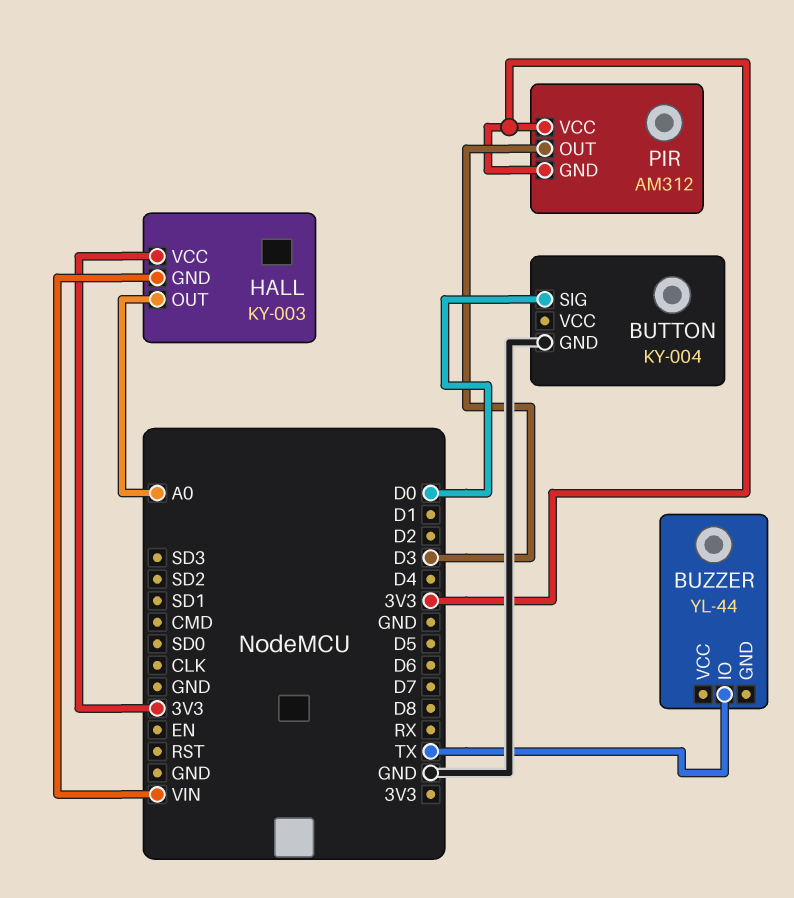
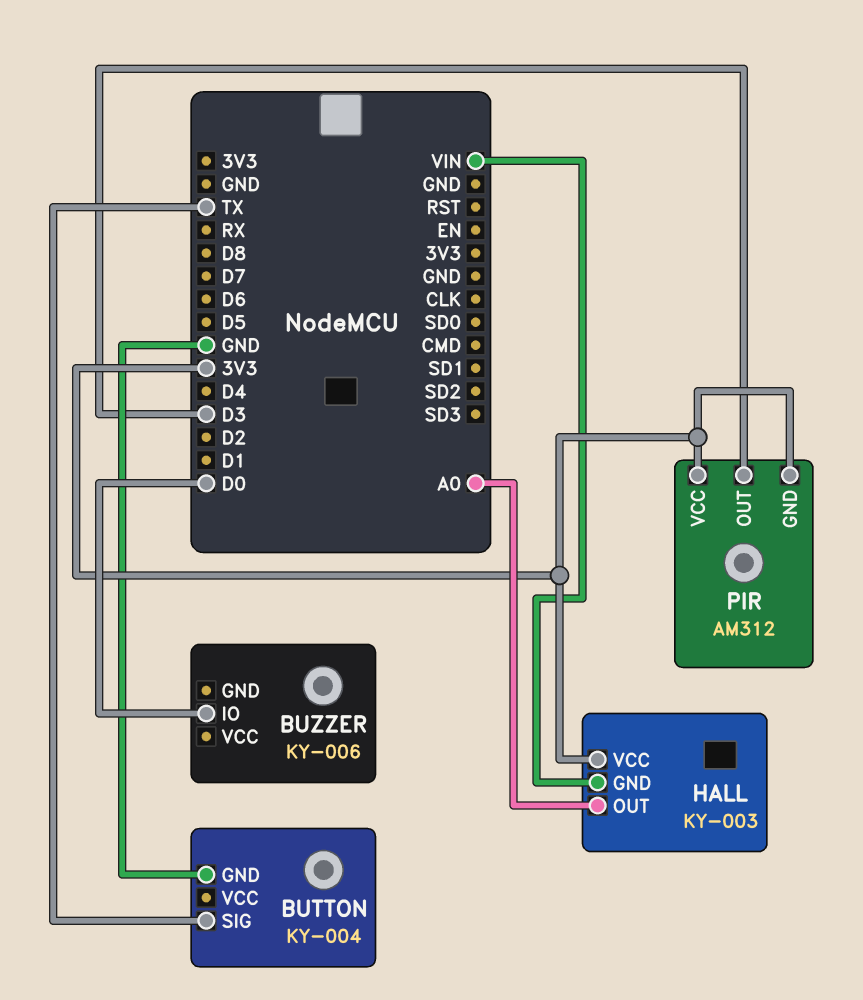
BUTTON pin SIG: D0 -> TX
BUZZER: YL-44 -> KY-006
BUZZER pin IO: TX -> D0

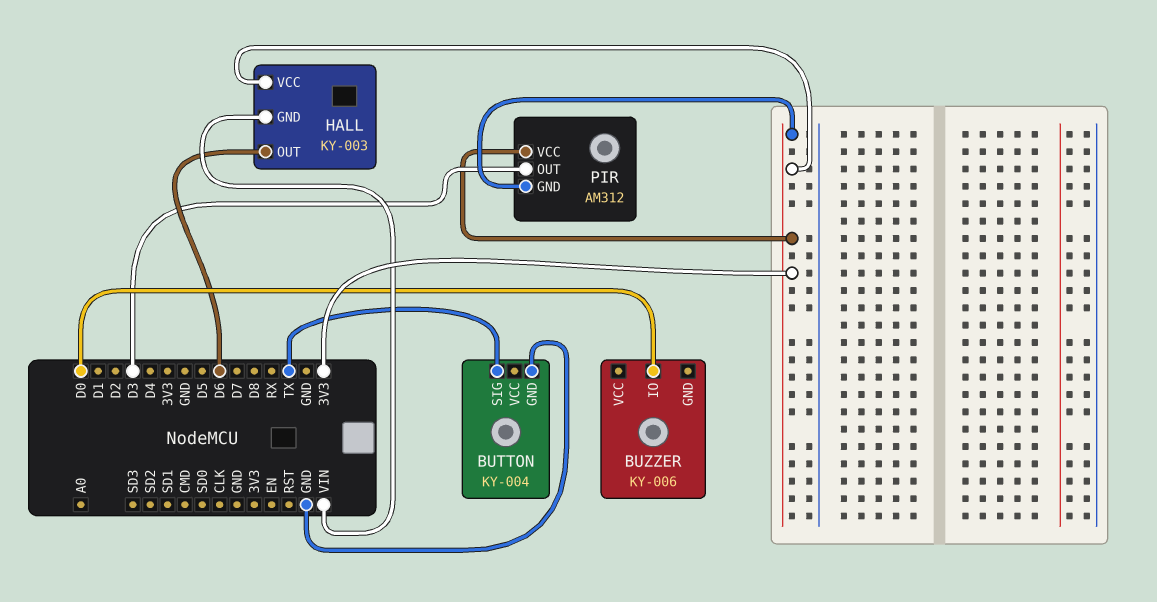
HALL pin OUT: A0 -> D6

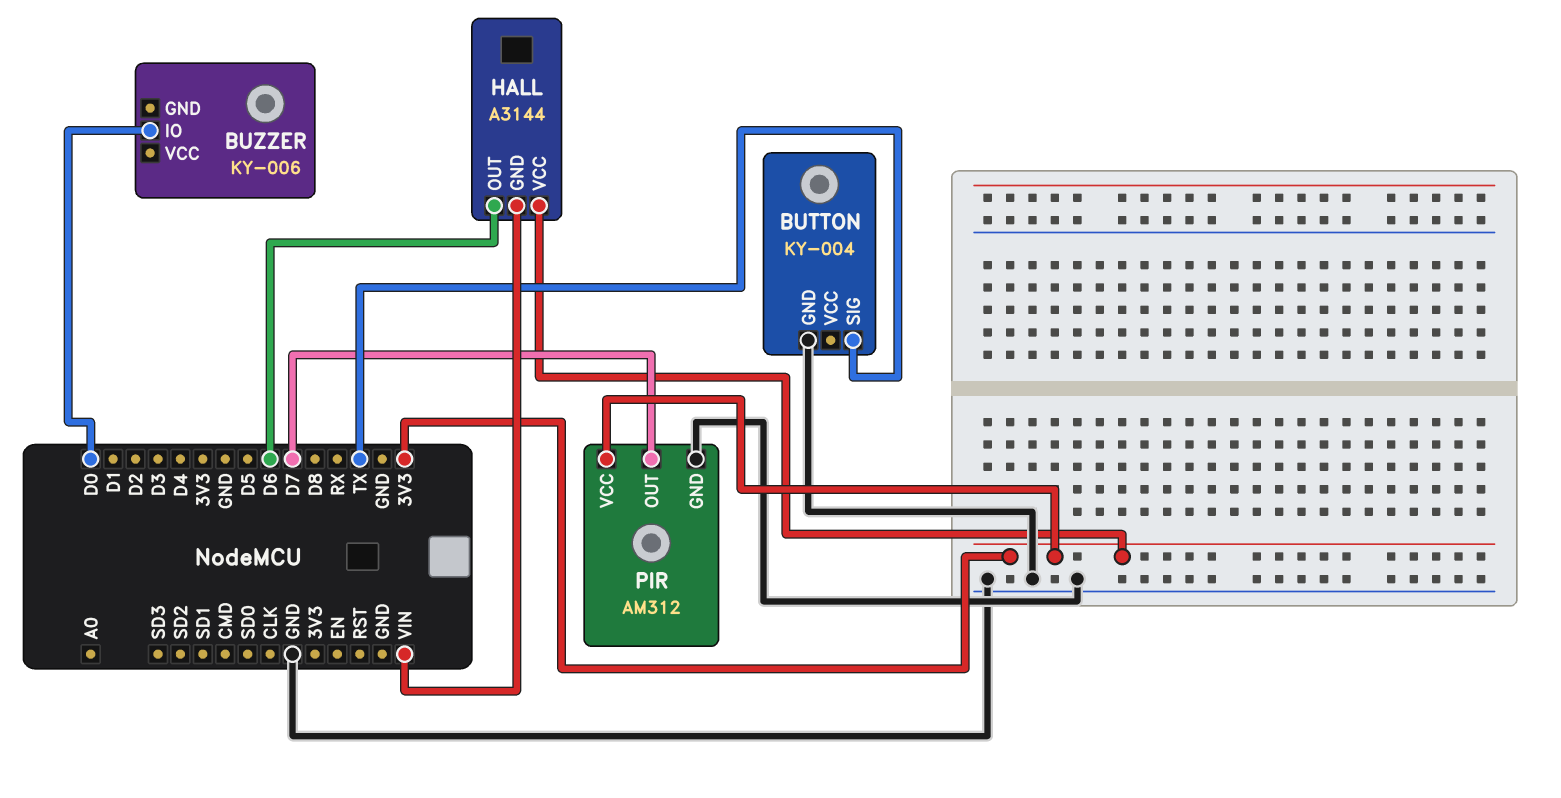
HALL: KY-003 -> A3144
PIR pin GND: 3V3 -> GND
PIR pin OUT: D3 -> D7

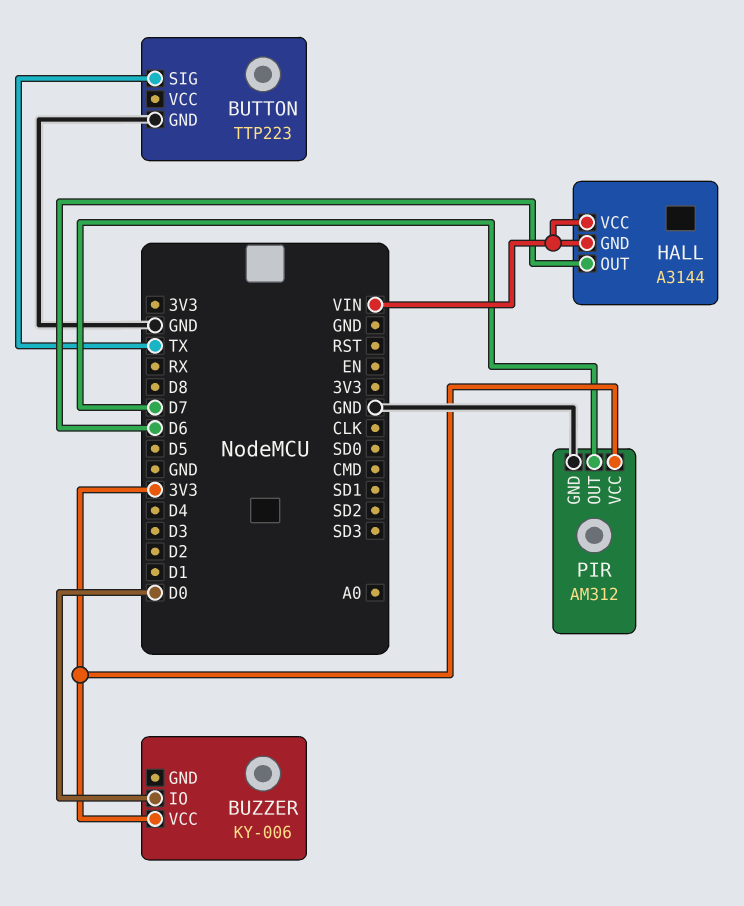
BUTTON: KY-004 -> TTP223
BUZZER pin VCC: none -> 3V3
HALL pin VCC: 3V3 -> VIN

